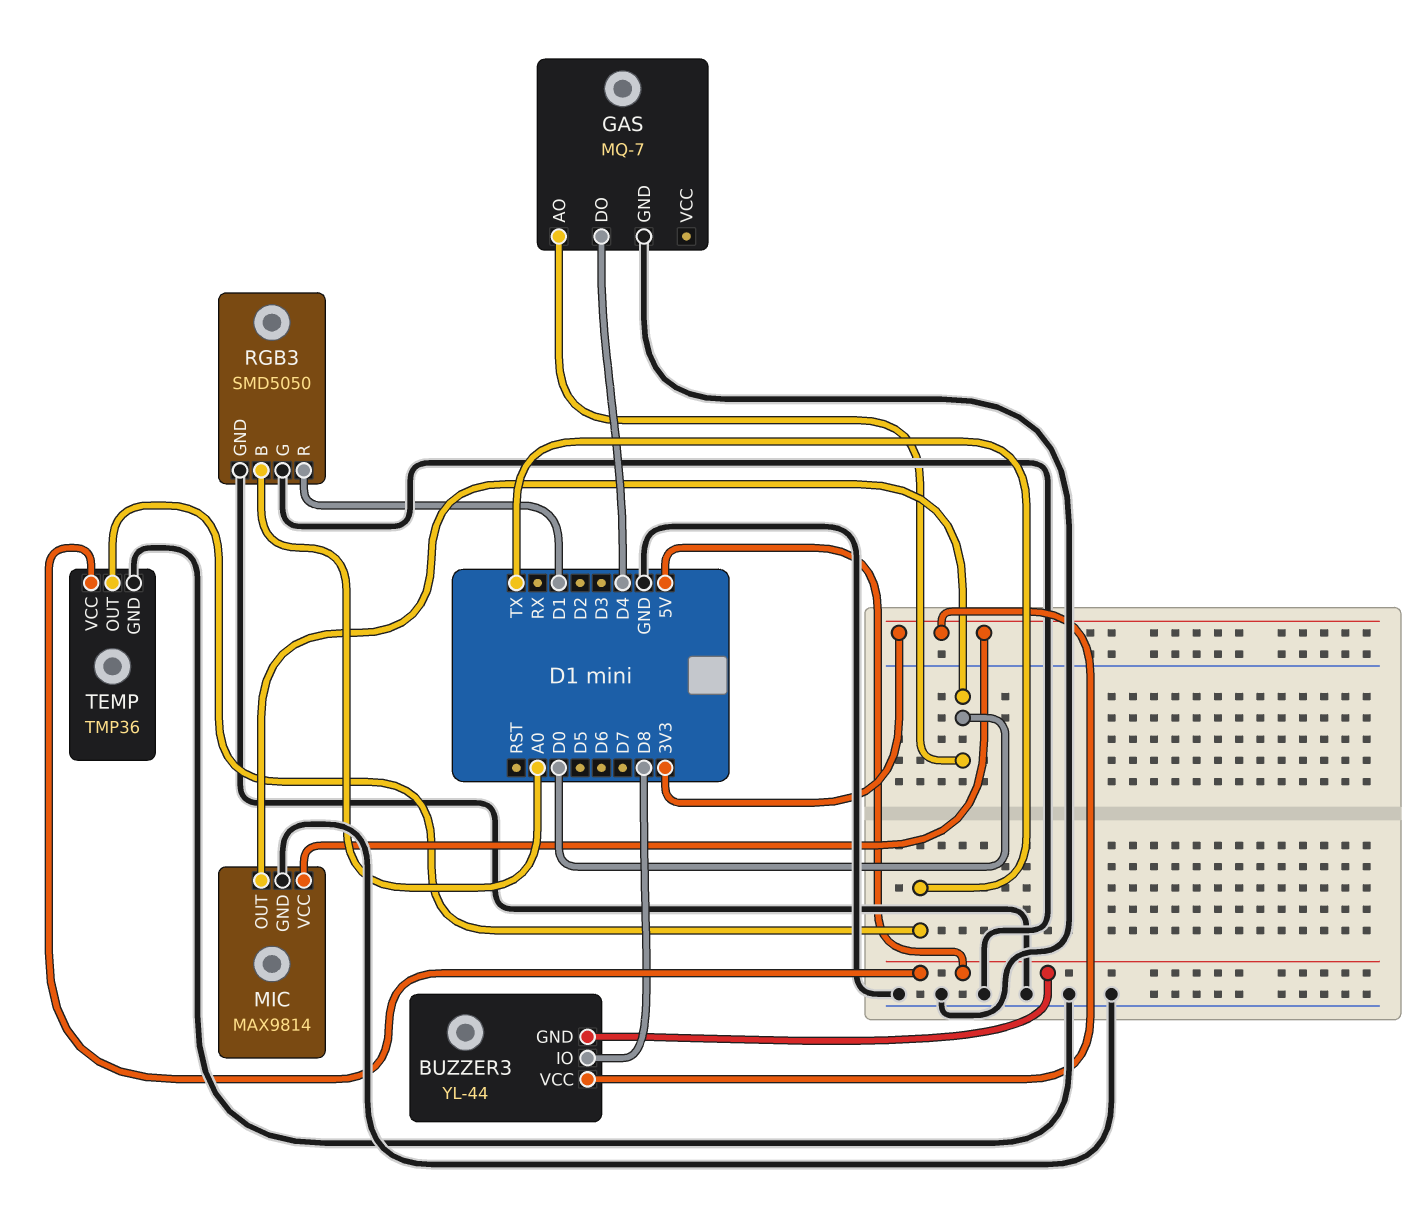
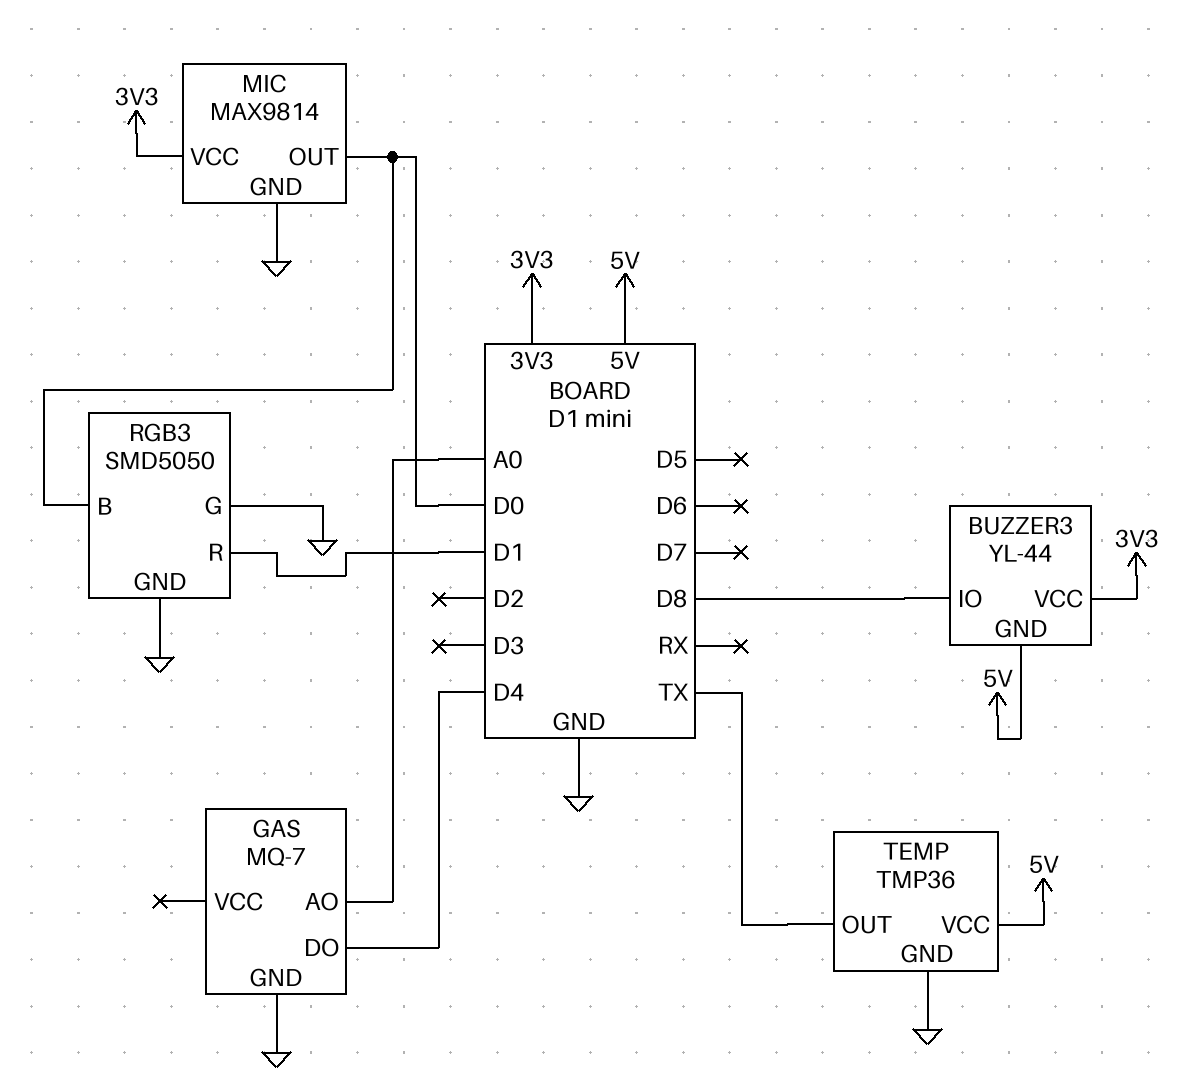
GAS pin AO: D0 -> A0
RGB3 pin B: A0 -> D0

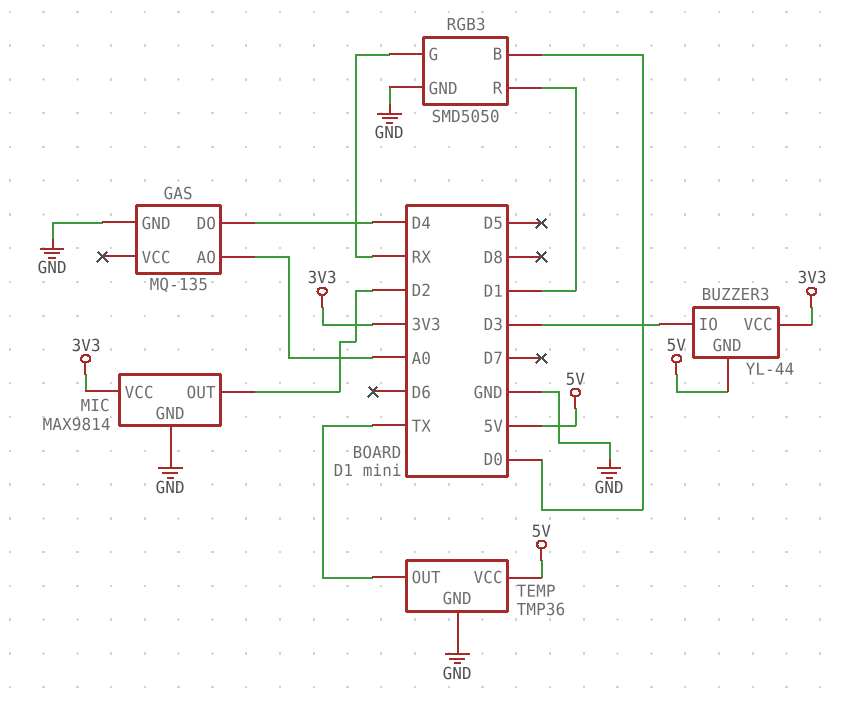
BUZZER3 pin IO: D8 -> D3
GAS: MQ-7 -> MQ-135
MIC pin OUT: D0 -> D2
RGB3 pin G: GND -> RX

